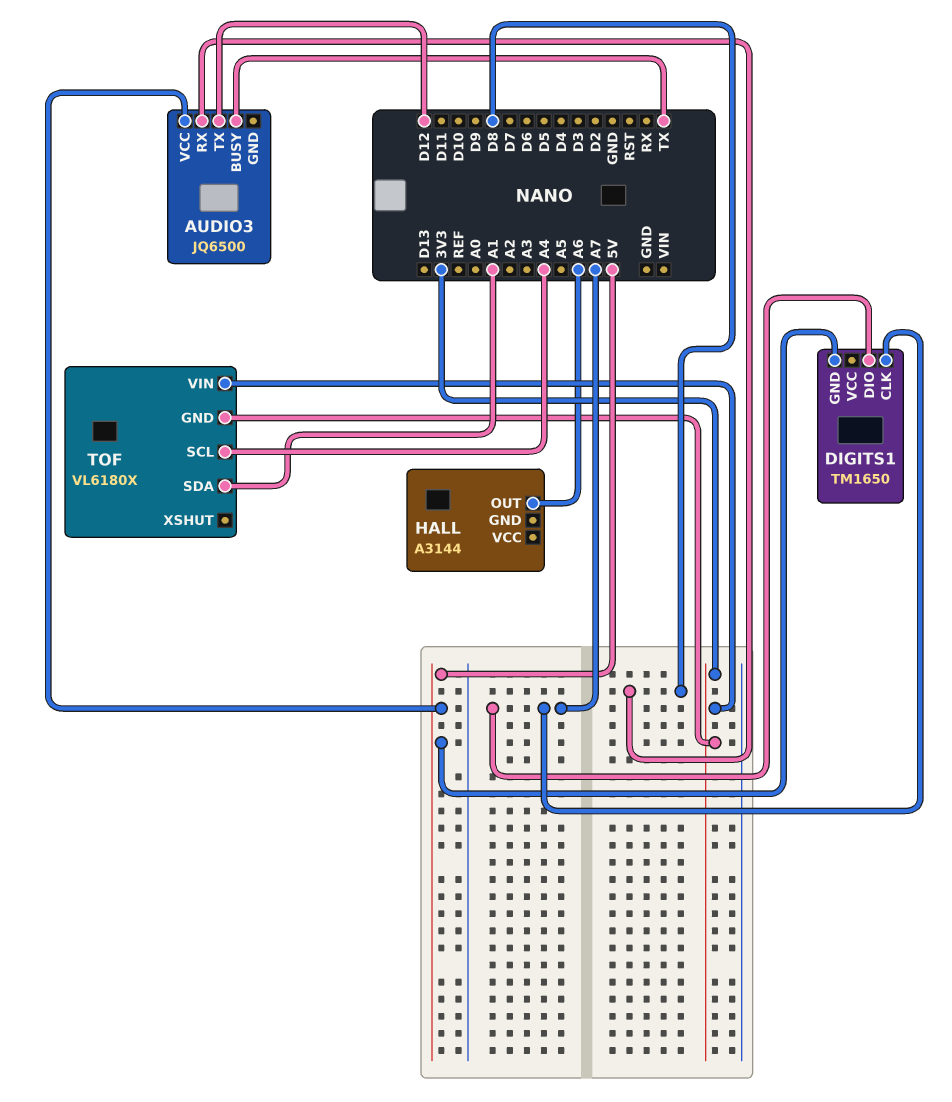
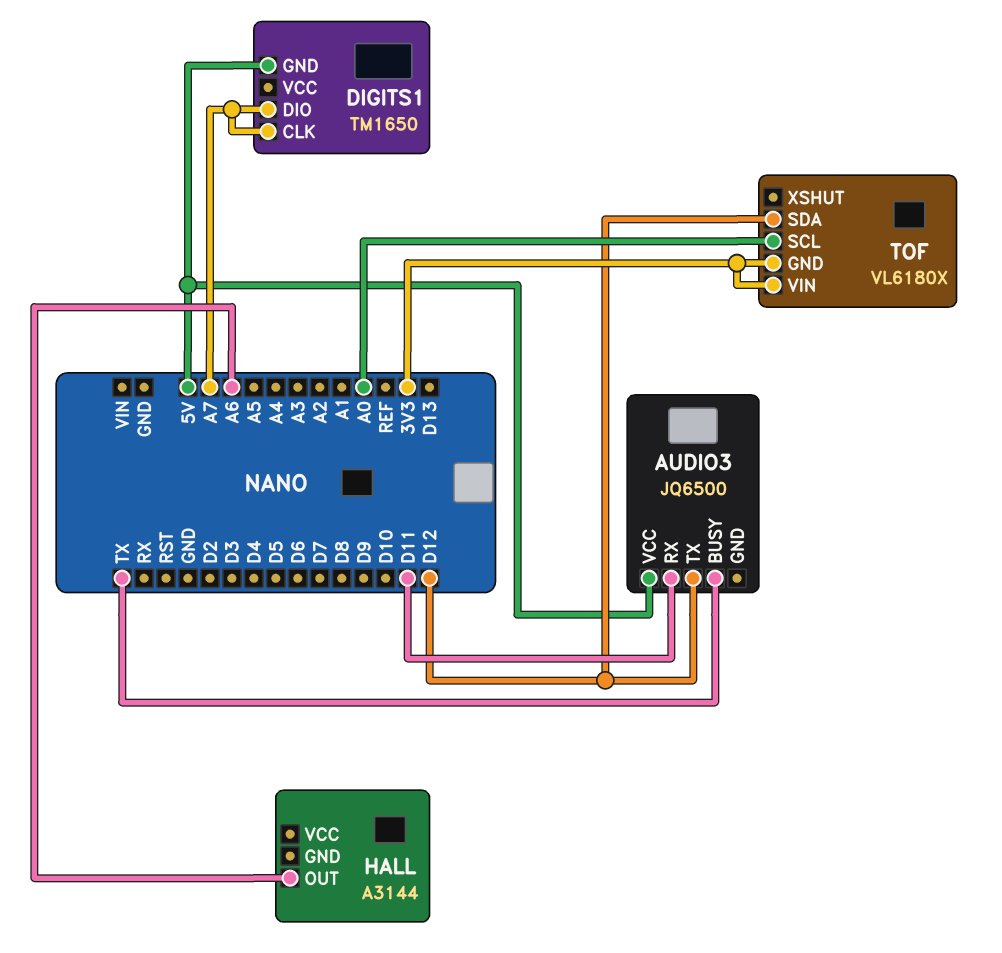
AUDIO3 pin RX: D8 -> D11
TOF pin SCL: A4 -> A0
TOF pin SDA: A1 -> D12

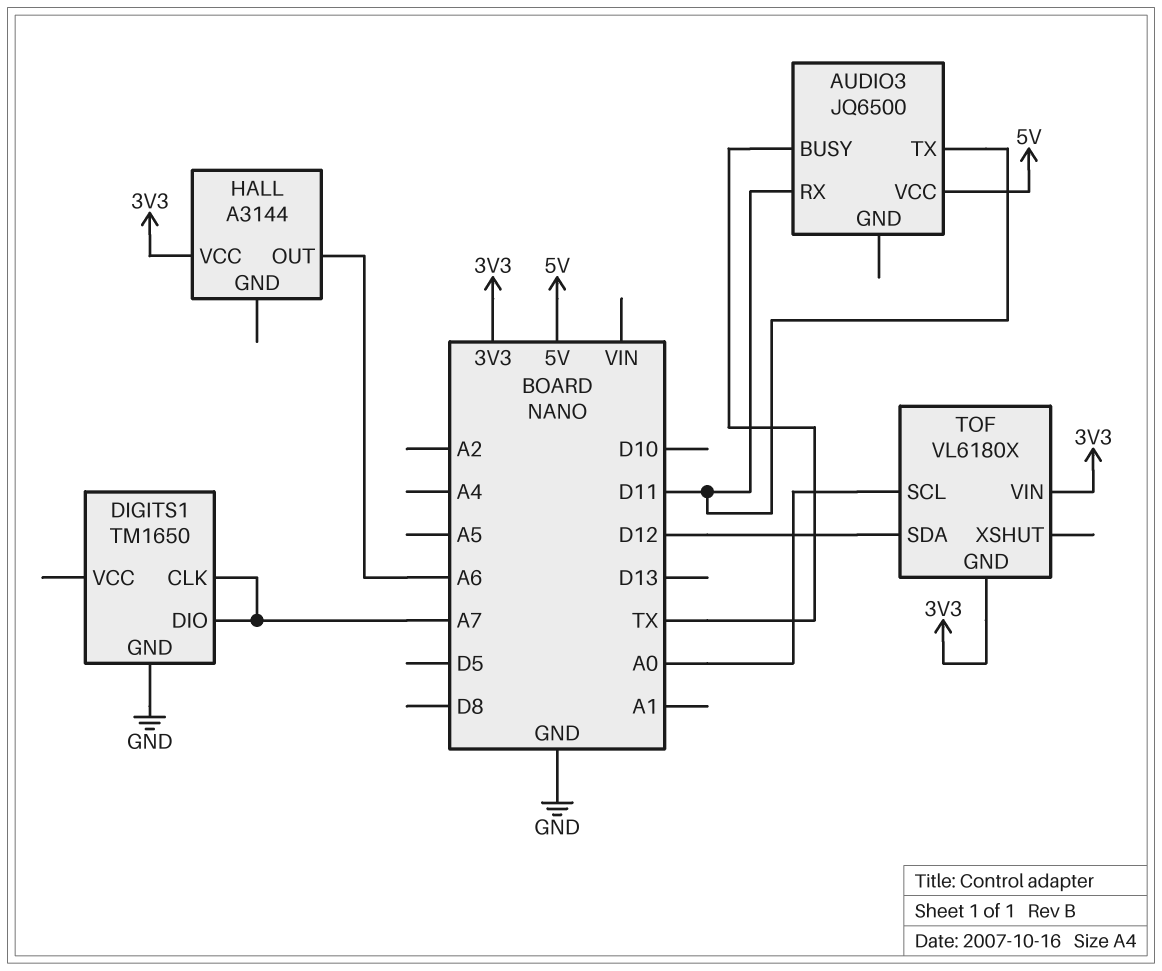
AUDIO3 pin TX: D12 -> D11
DIGITS1 pin GND: 5V -> GND
HALL pin VCC: none -> 3V3

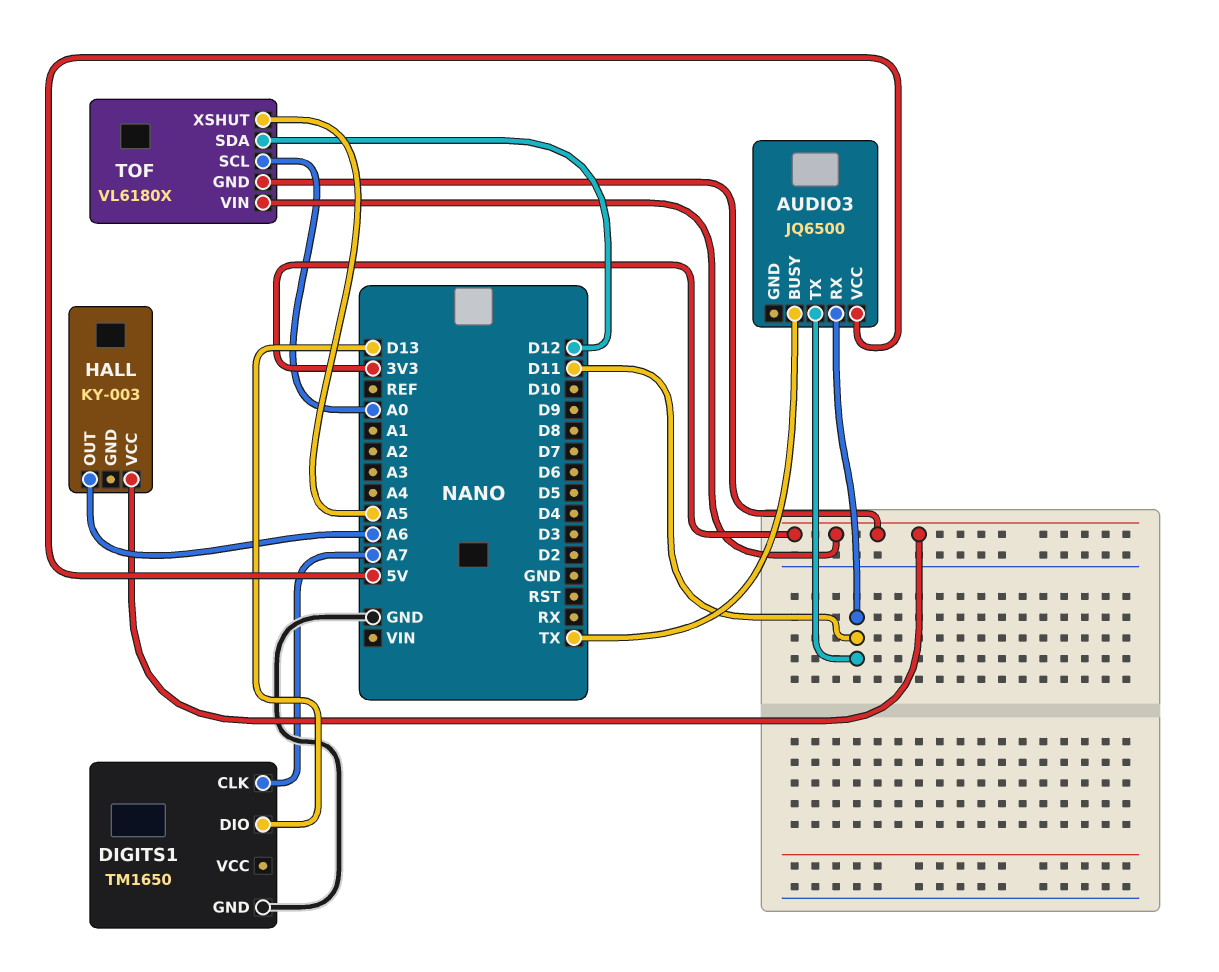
DIGITS1 pin DIO: A7 -> D13
HALL: A3144 -> KY-003
TOF pin XSHUT: none -> A5

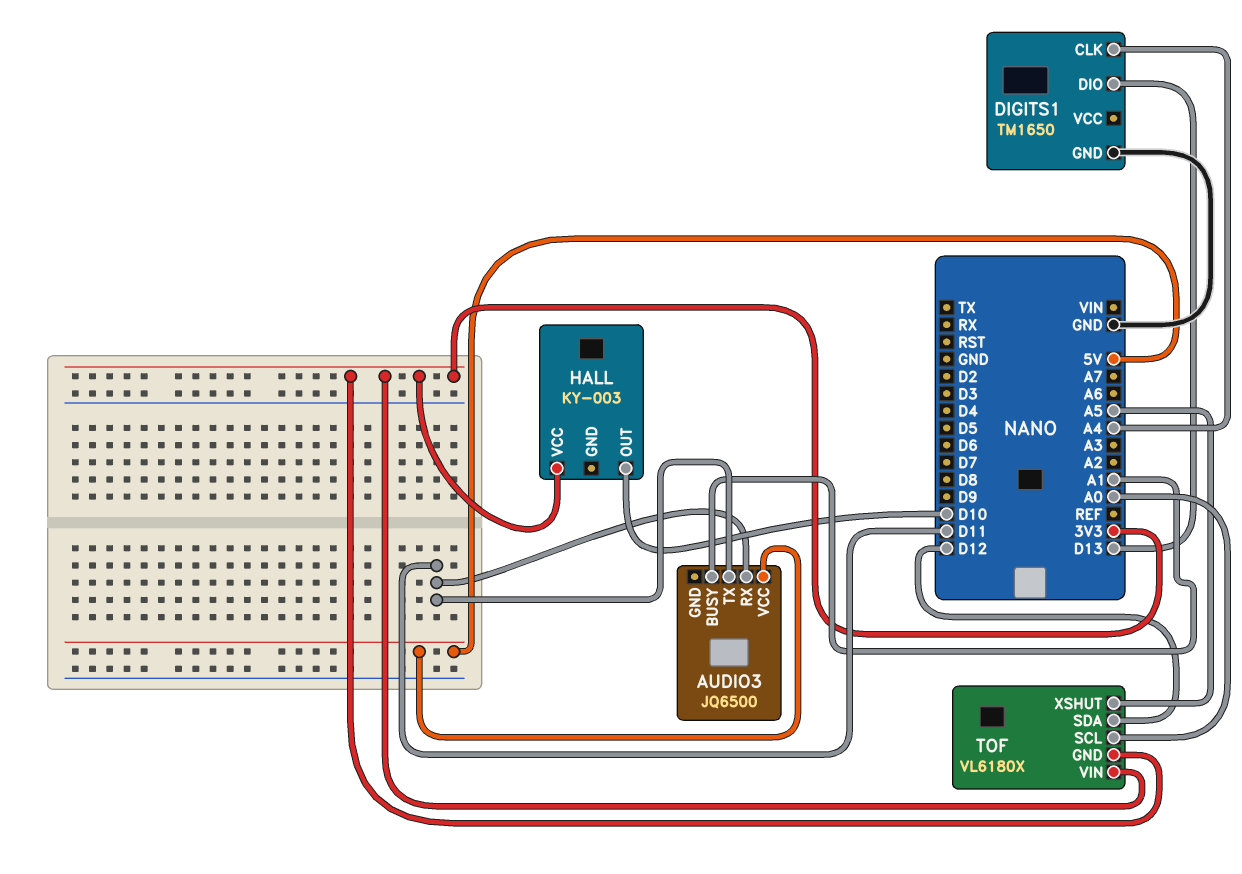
AUDIO3 pin BUSY: TX -> A1
DIGITS1 pin CLK: A7 -> A4
HALL pin OUT: A6 -> D10

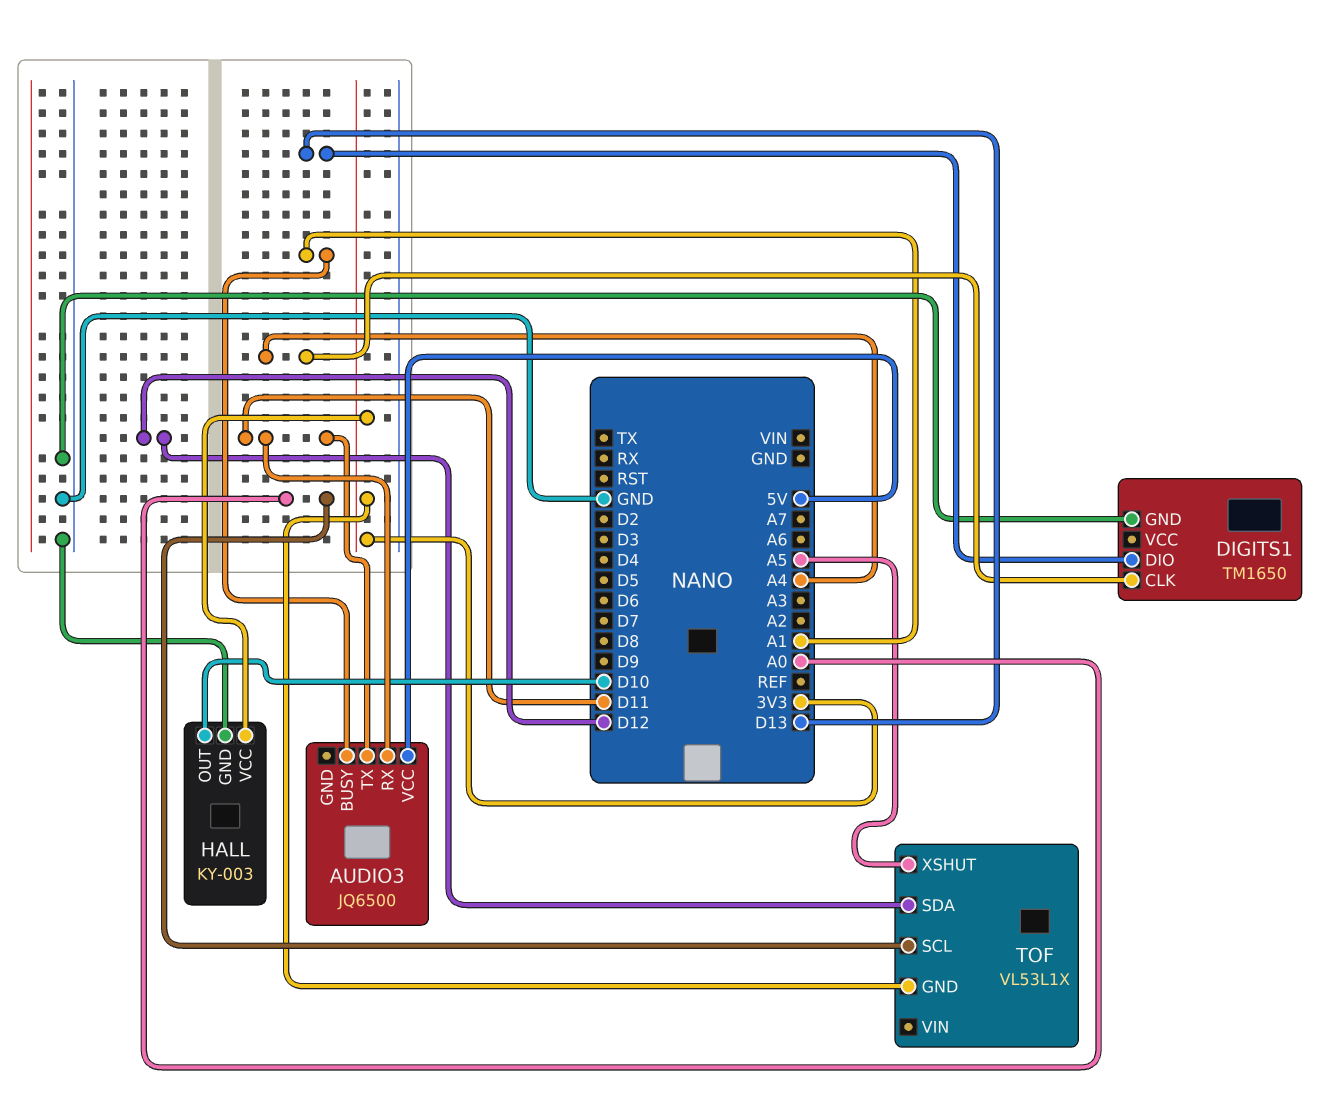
HALL pin GND: none -> GND
TOF: VL6180X -> VL53L1X
TOF pin VIN: 3V3 -> none

